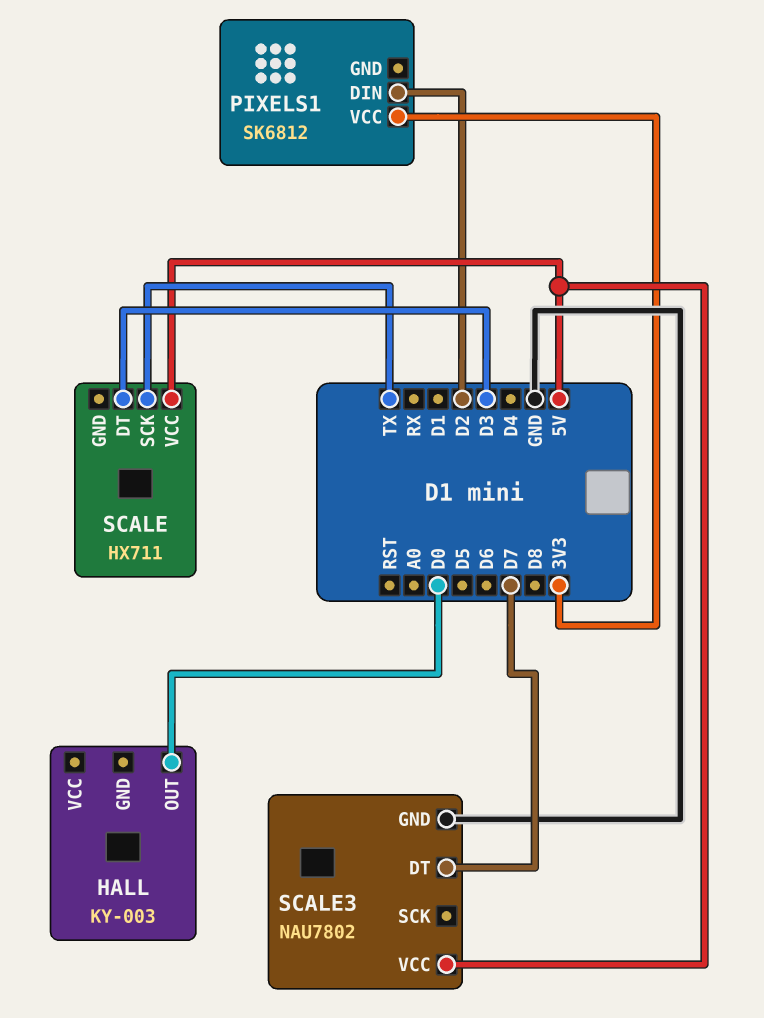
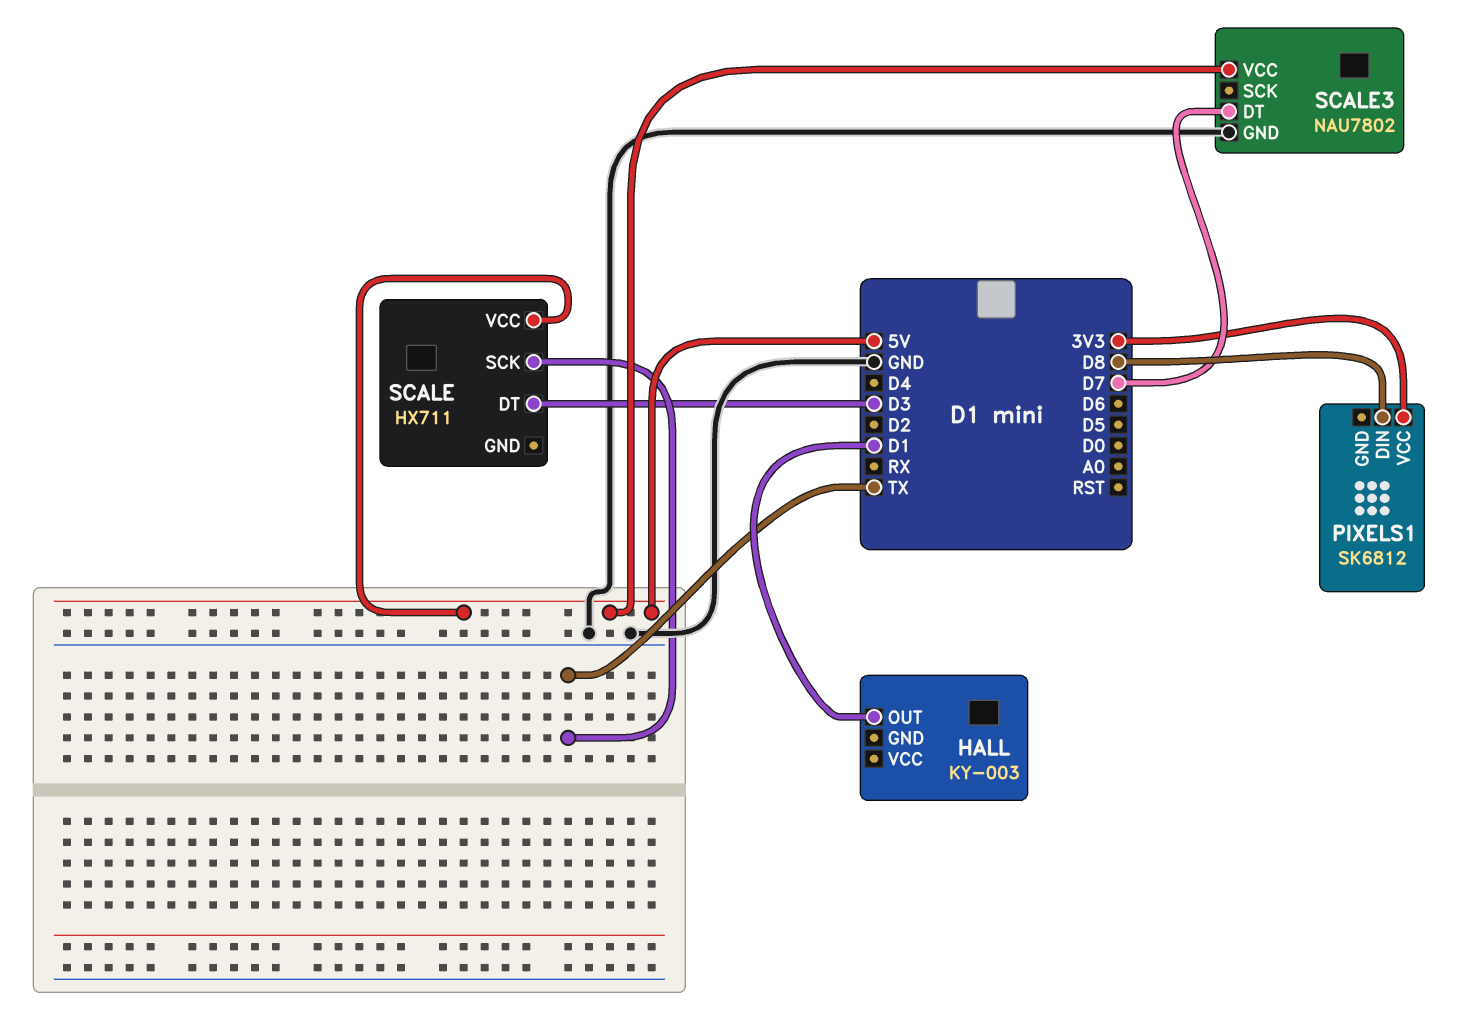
HALL pin OUT: D0 -> D1
PIXELS1 pin DIN: D2 -> D8

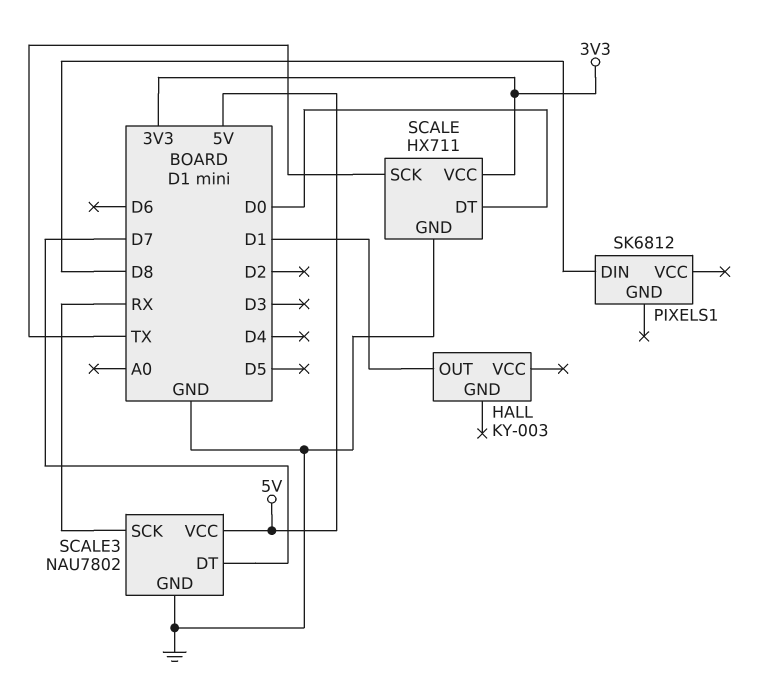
PIXELS1 pin VCC: 3V3 -> none
SCALE pin DT: D3 -> D0
SCALE pin GND: none -> GND
SCALE pin VCC: 5V -> 3V3
SCALE3 pin SCK: none -> RX

